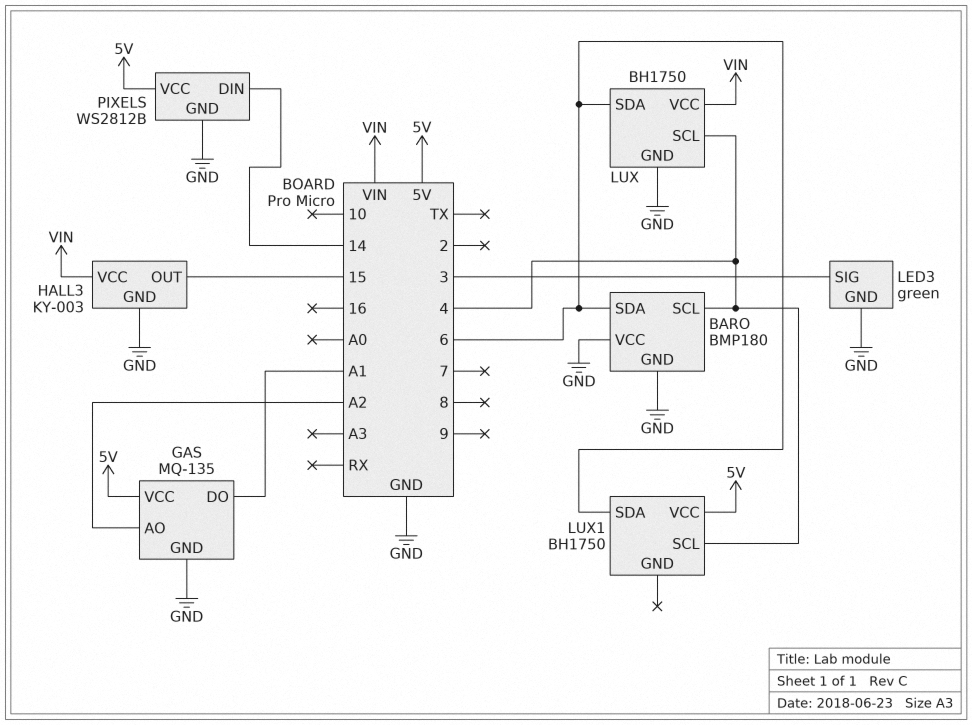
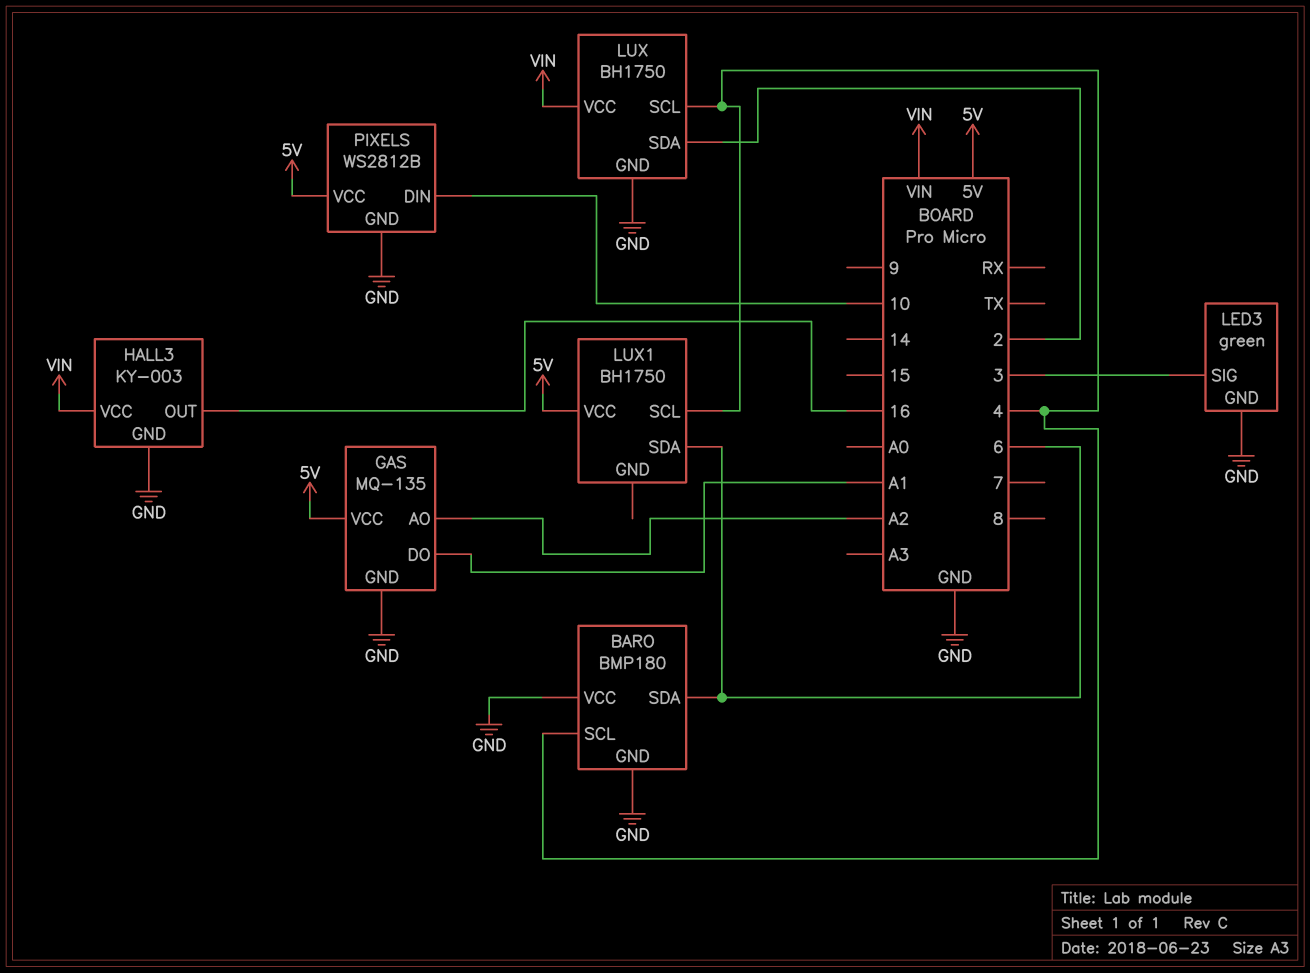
HALL3 pin OUT: 15 -> 16
LUX pin SDA: 6 -> 2
PIXELS pin DIN: 14 -> 10

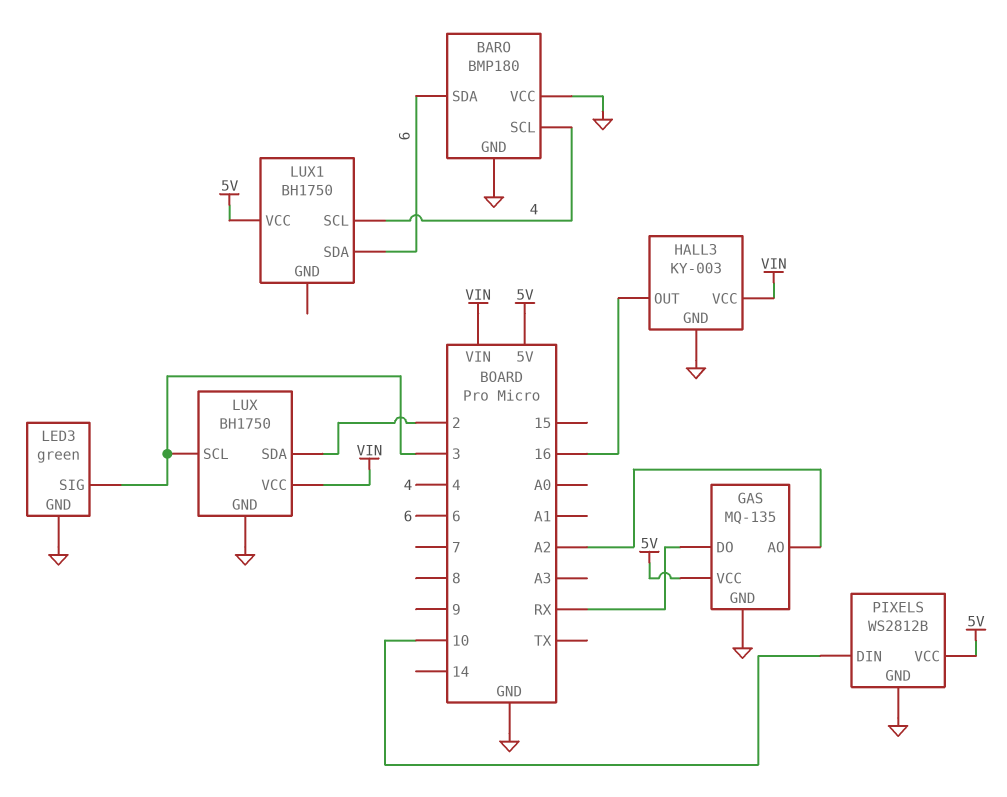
GAS pin DO: A1 -> RX
LUX pin SCL: 4 -> 3

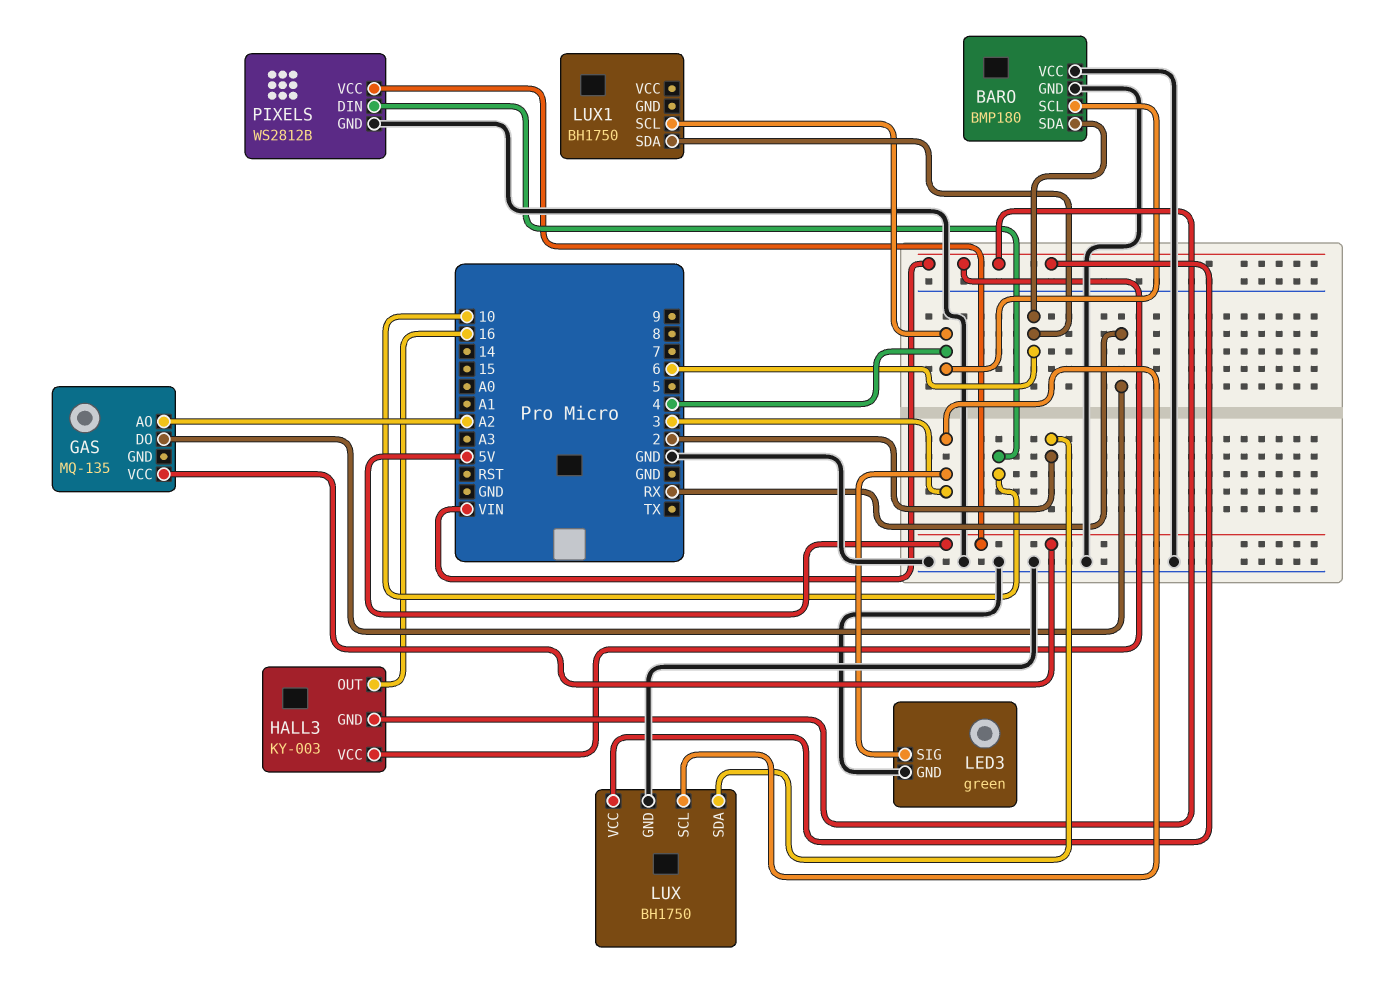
GAS pin GND: GND -> none
HALL3 pin GND: GND -> VIN
LUX1 pin VCC: 5V -> none

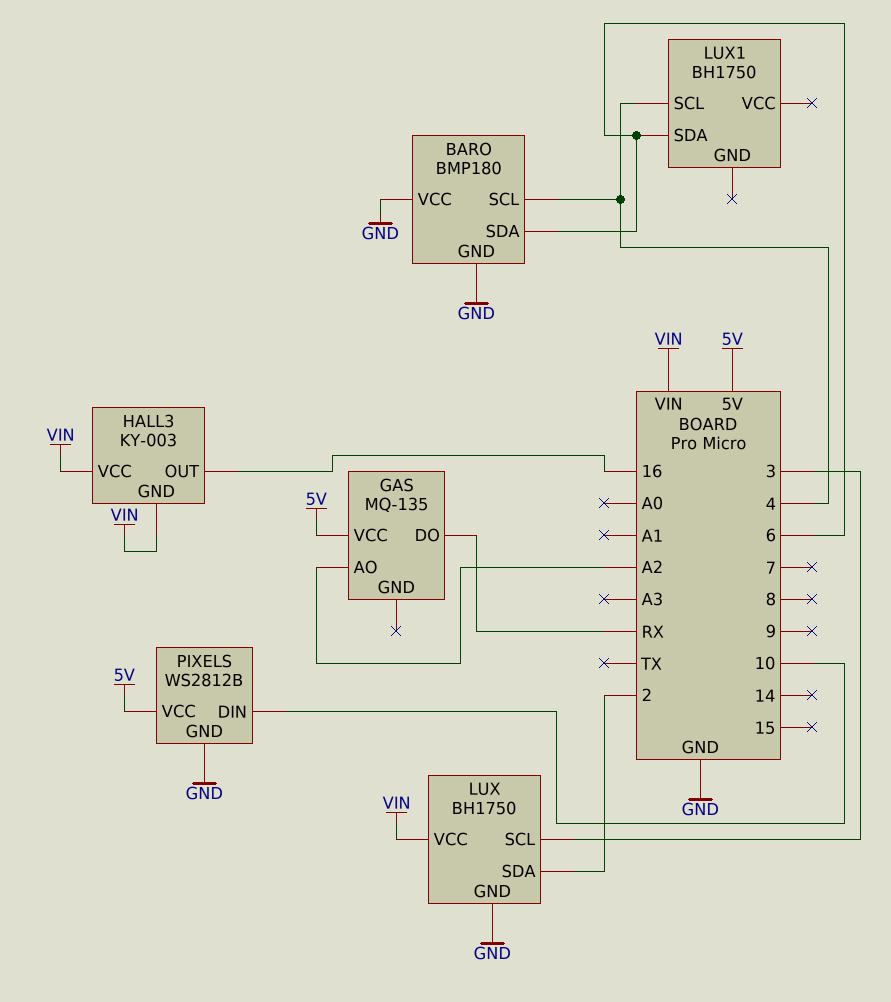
LED3: green -> none
LED3 pin GND: GND -> none
LED3 pin SIG: 3 -> none

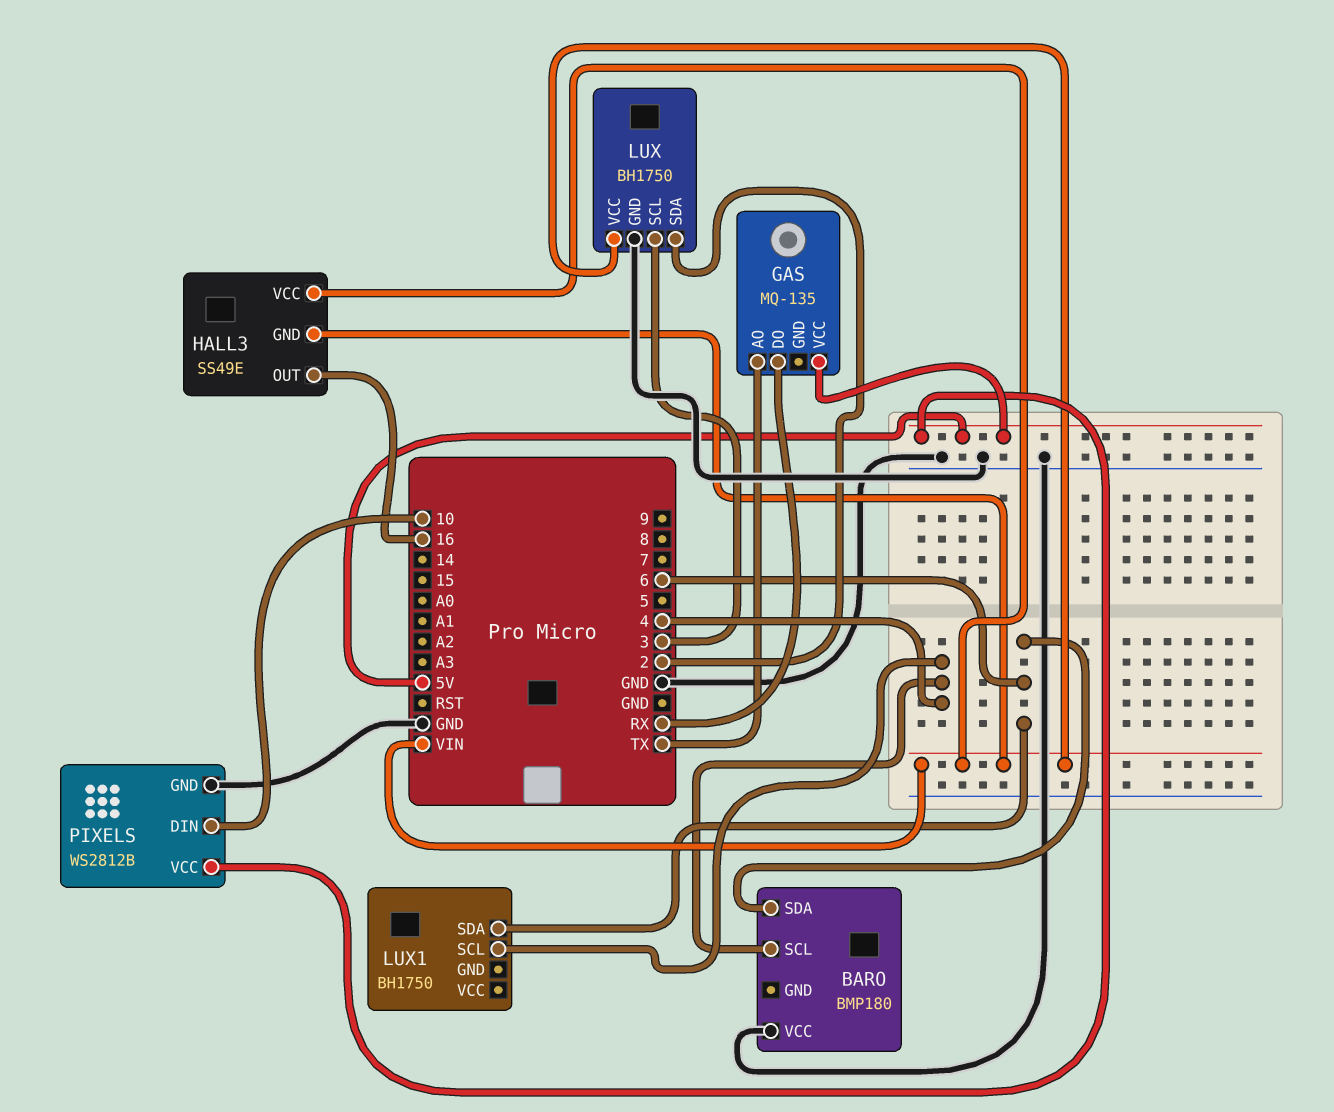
BARO pin GND: GND -> none
GAS pin AO: A2 -> TX
HALL3: KY-003 -> SS49E

